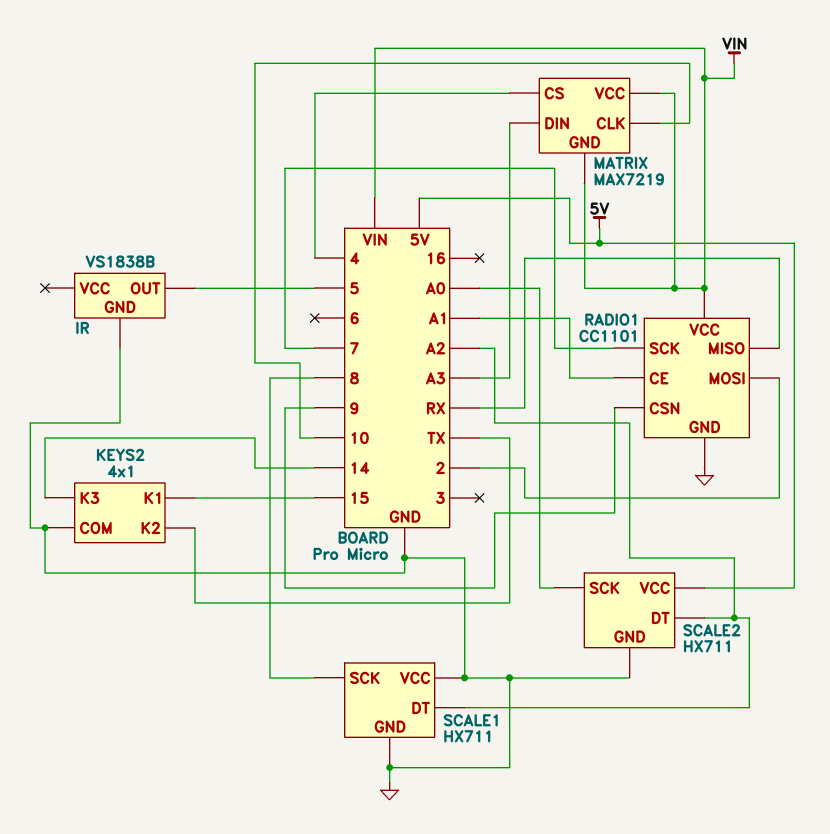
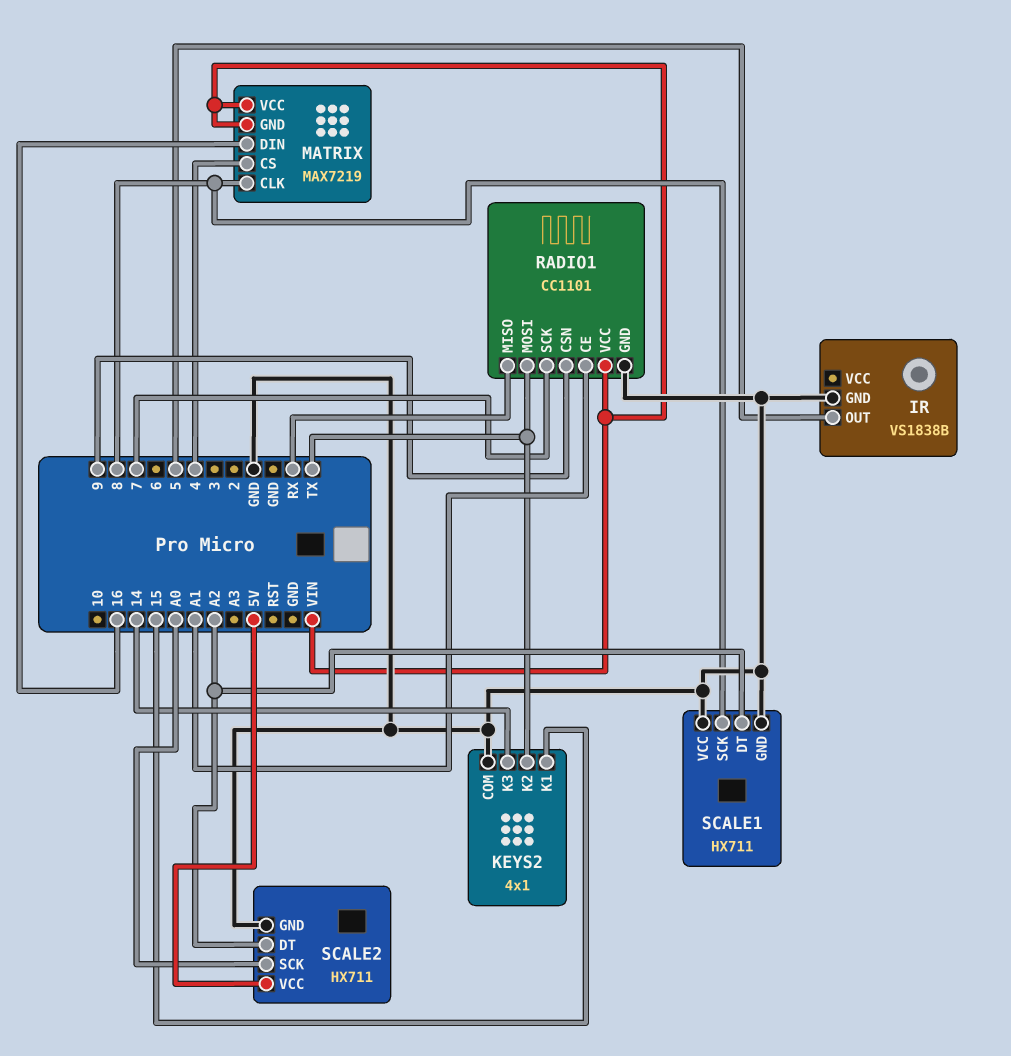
MATRIX pin CLK: 10 -> 8
MATRIX pin DIN: A3 -> 16
RADIO1 pin MOSI: 2 -> TX

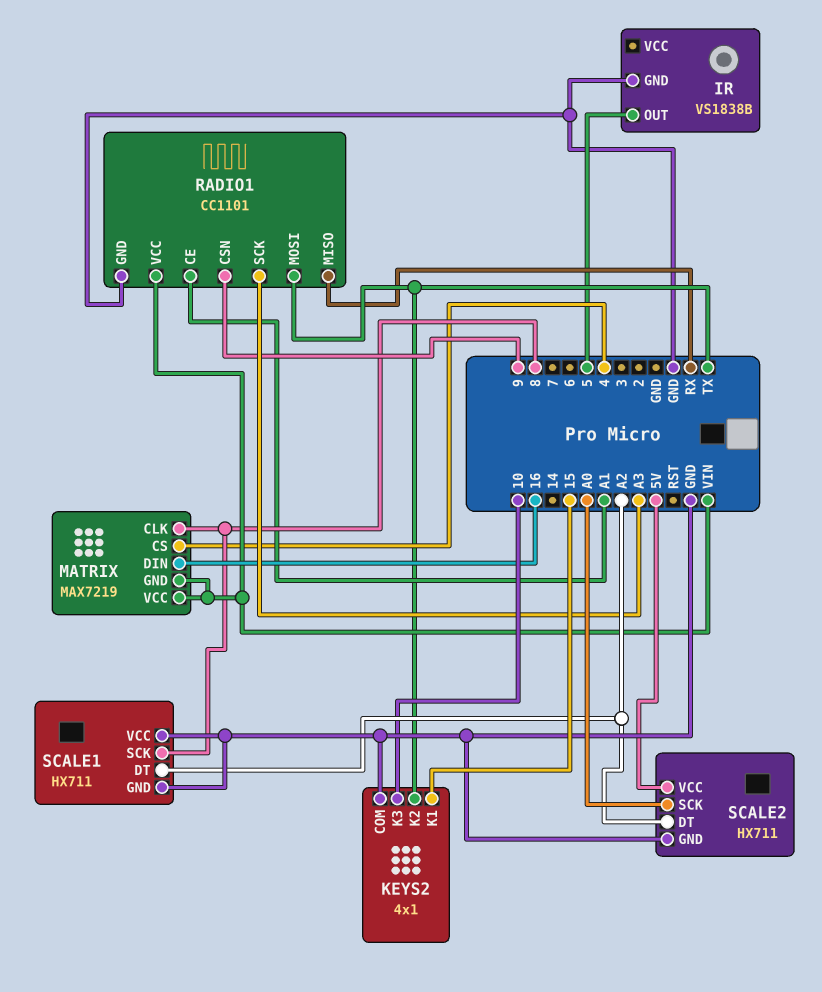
KEYS2 pin K3: 14 -> 10
RADIO1 pin SCK: 7 -> A3

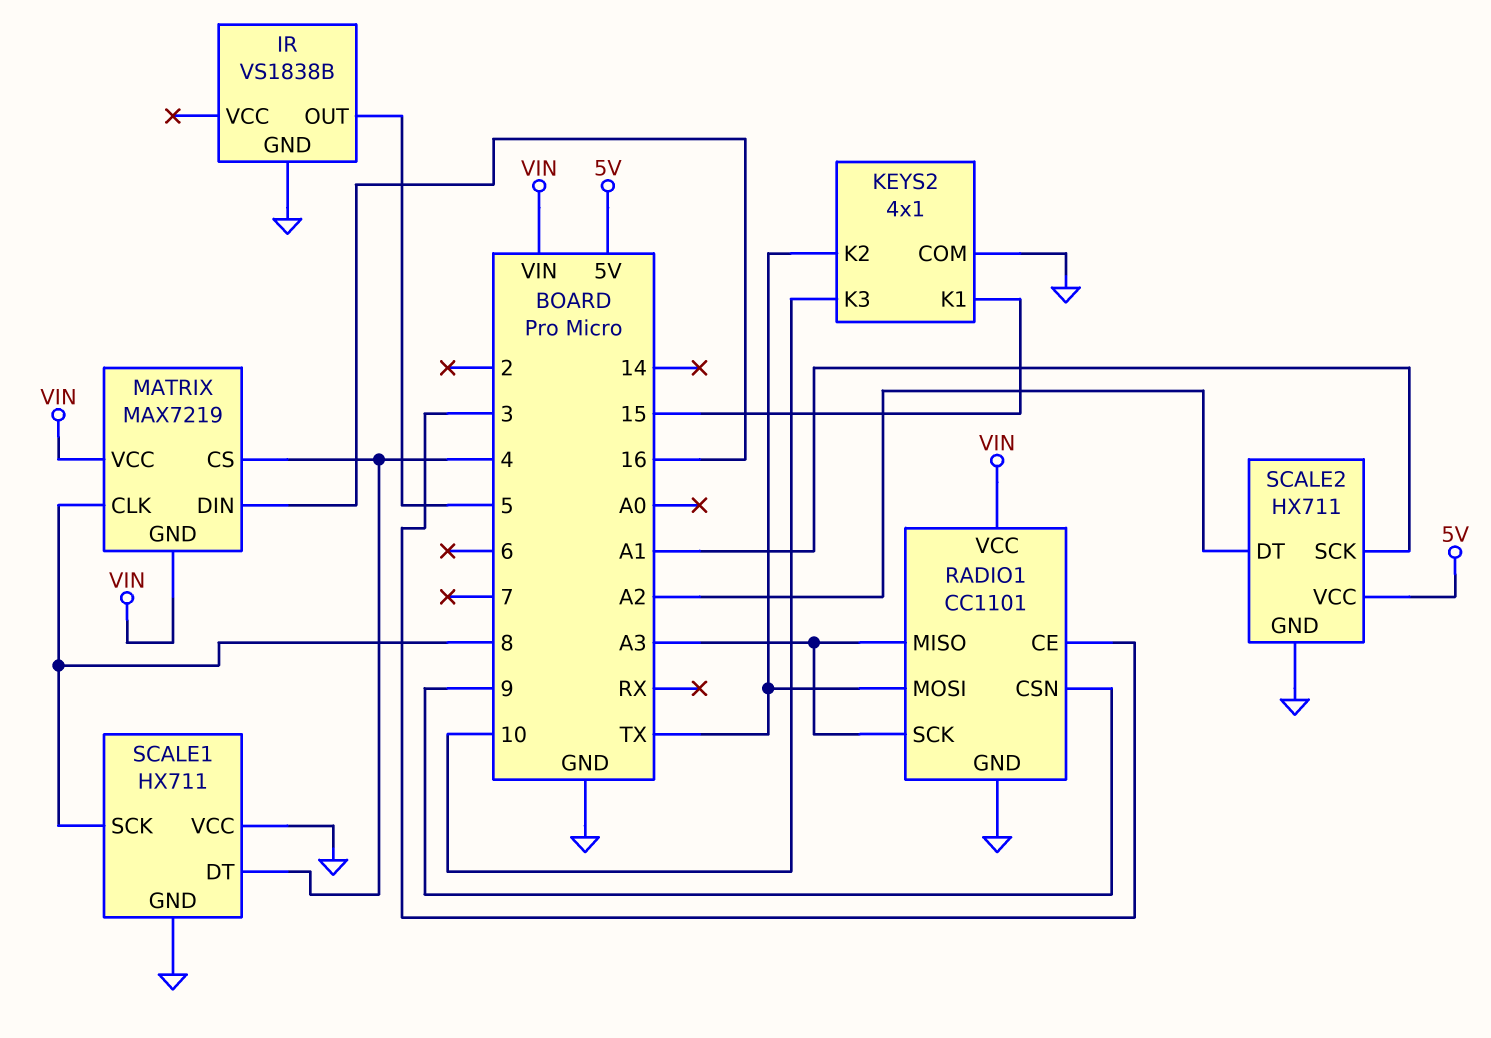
RADIO1 pin CE: A1 -> 3
RADIO1 pin MISO: RX -> A3
SCALE1 pin DT: A2 -> 4
SCALE2 pin SCK: A0 -> A1

